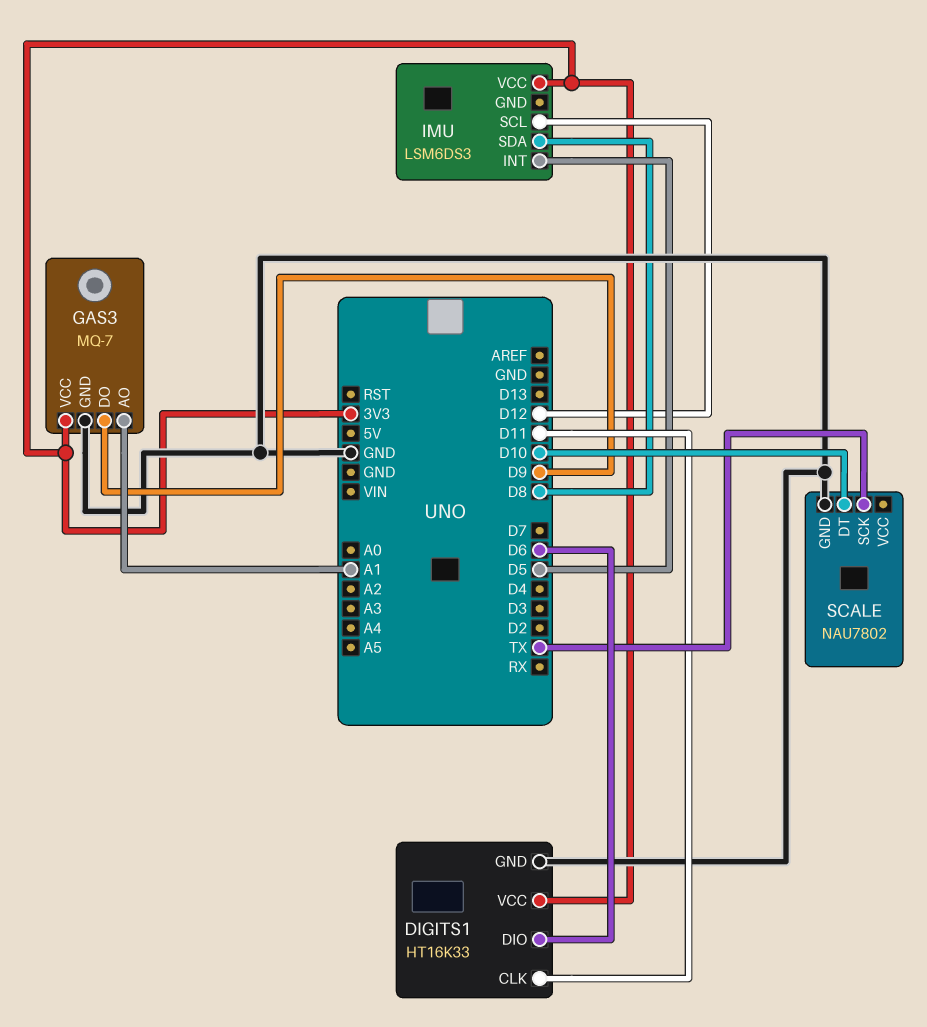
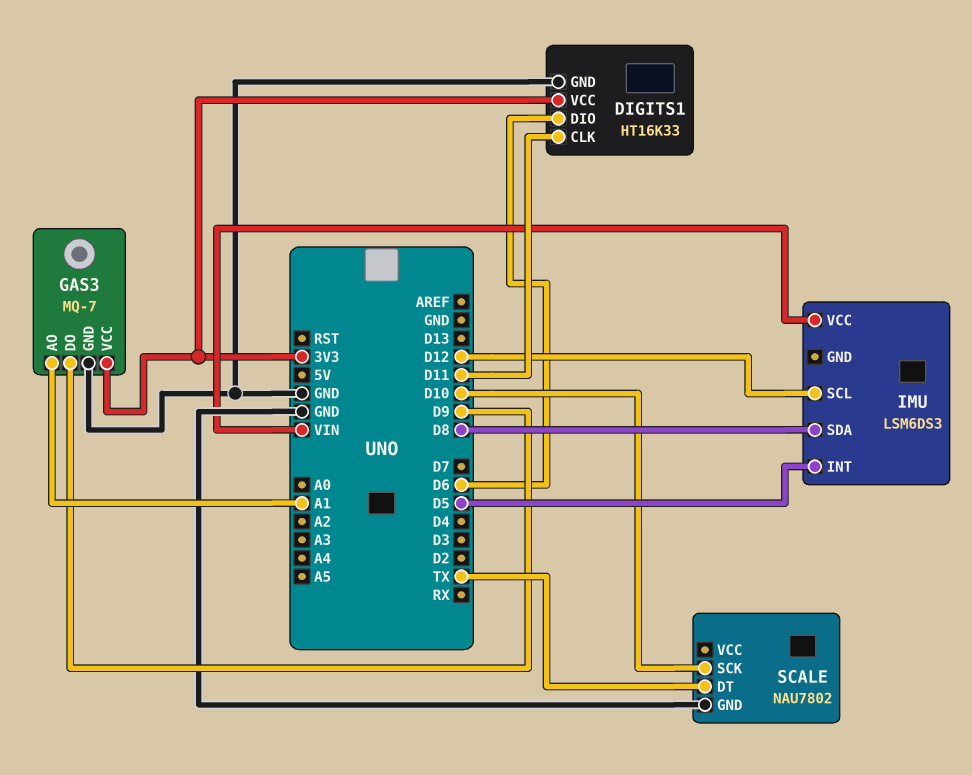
IMU pin VCC: 3V3 -> VIN
SCALE pin DT: D10 -> TX
SCALE pin SCK: TX -> D10

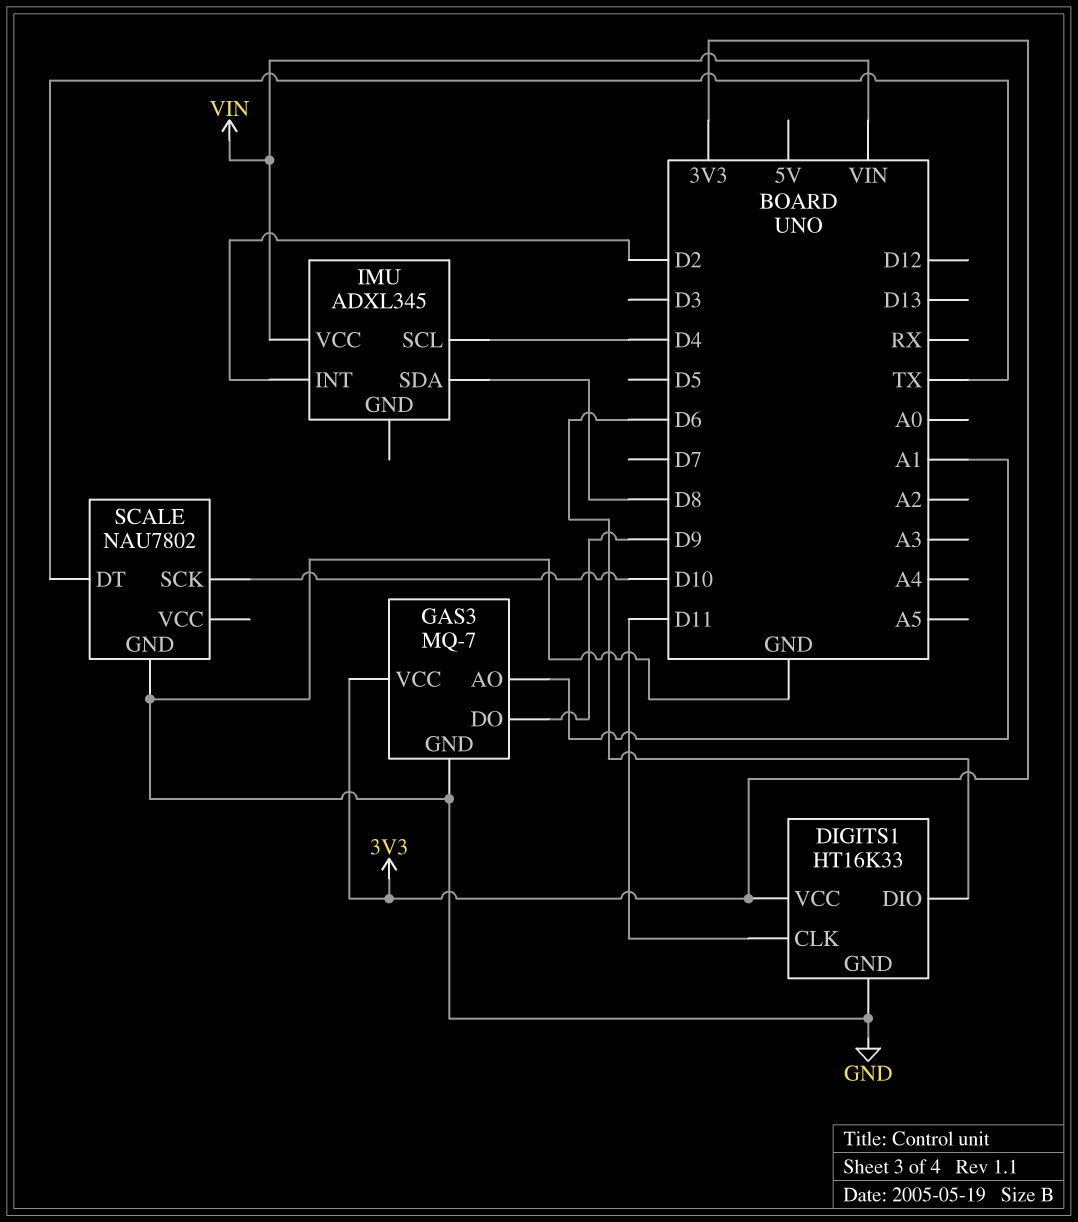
IMU: LSM6DS3 -> ADXL345
IMU pin INT: D5 -> D2
IMU pin SCL: D12 -> D4

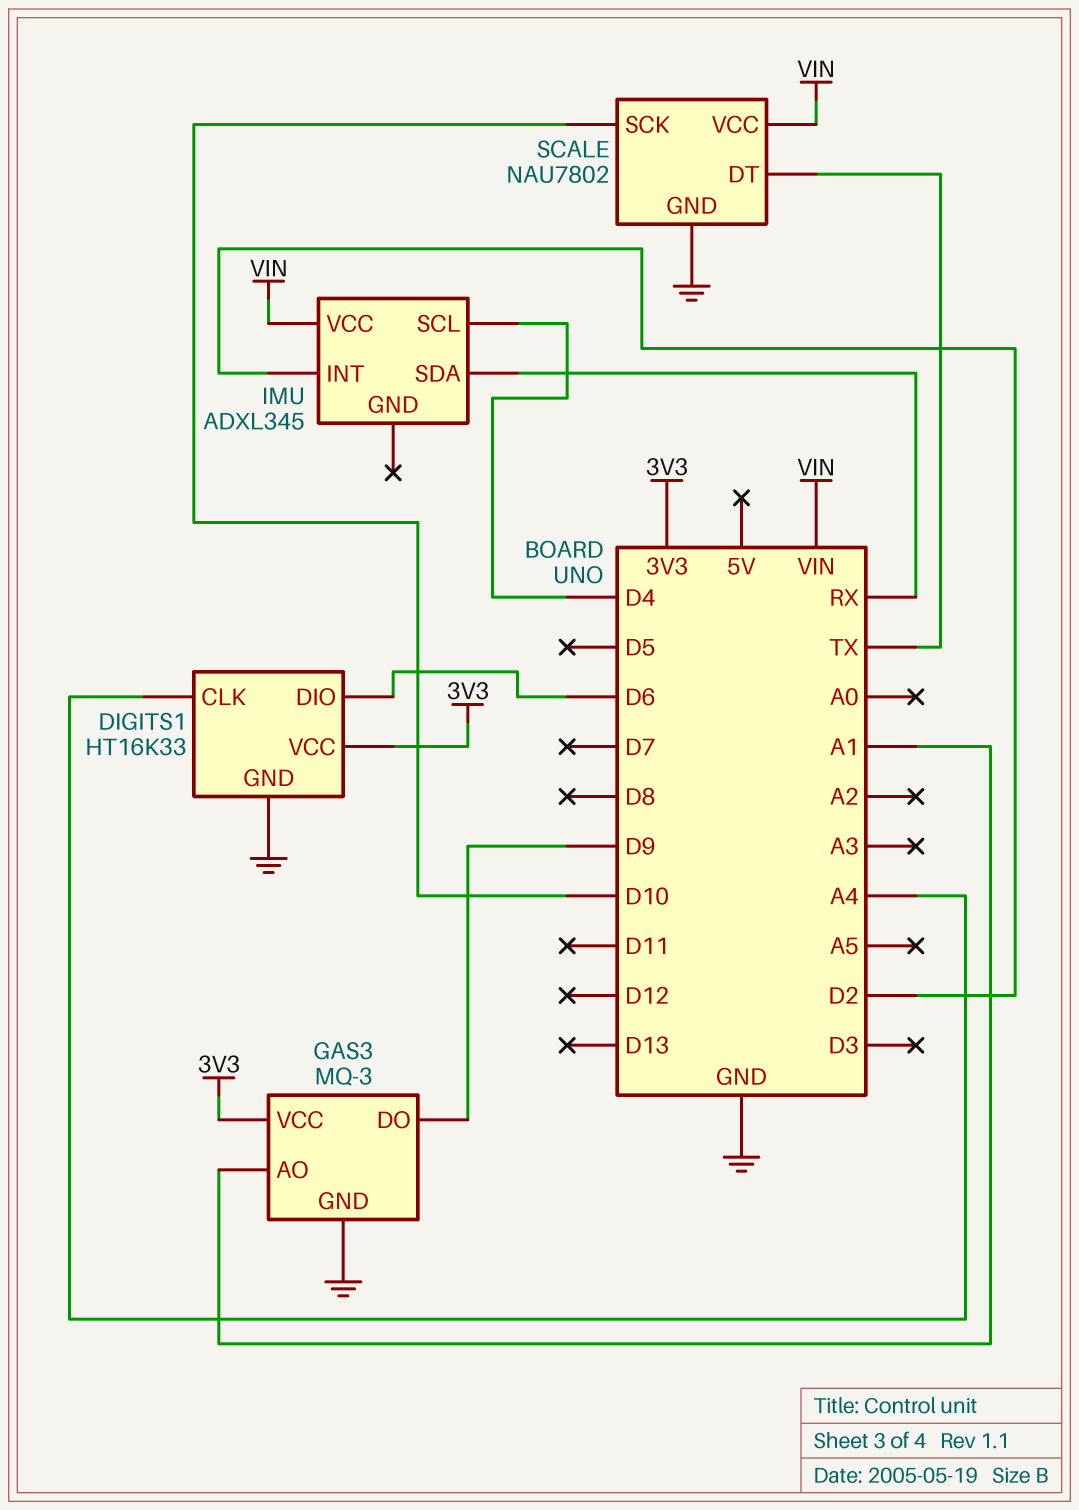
DIGITS1 pin CLK: D11 -> A4
GAS3: MQ-7 -> MQ-3
IMU pin SDA: D8 -> RX
SCALE pin VCC: none -> VIN

